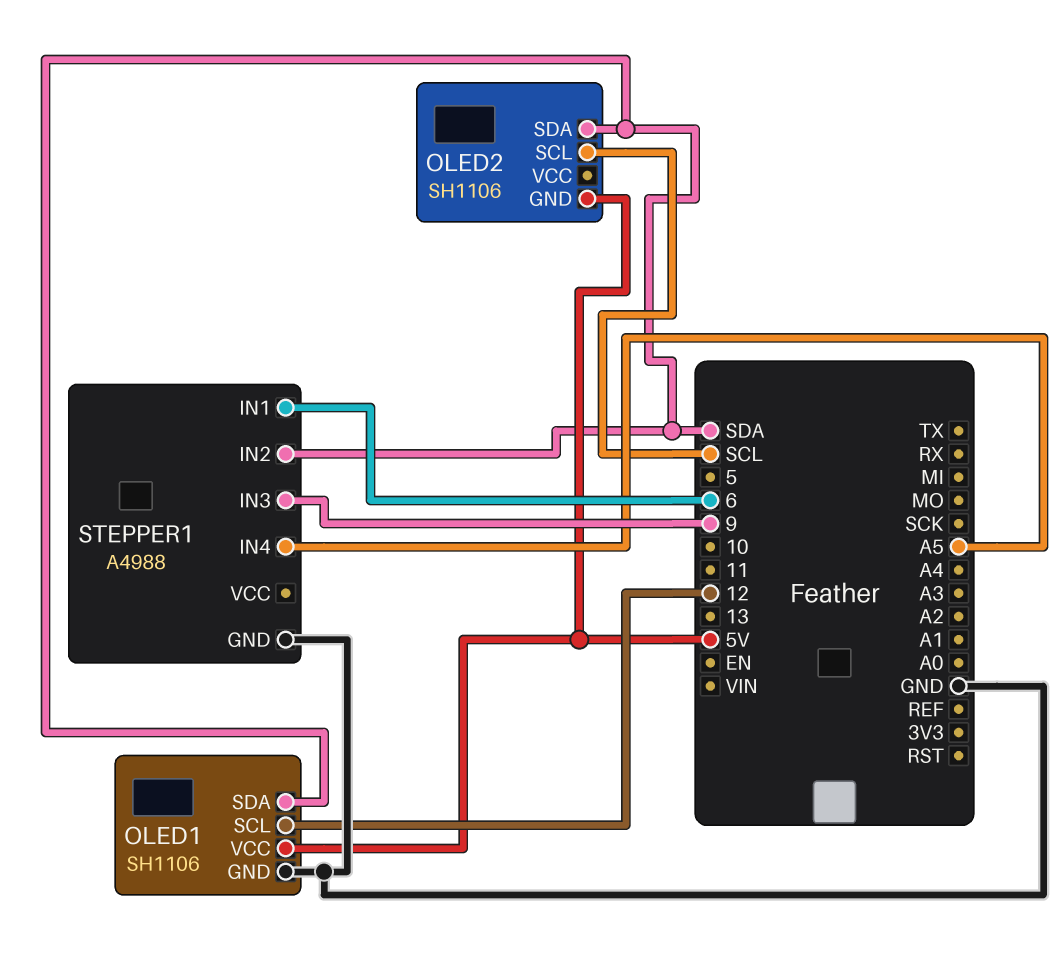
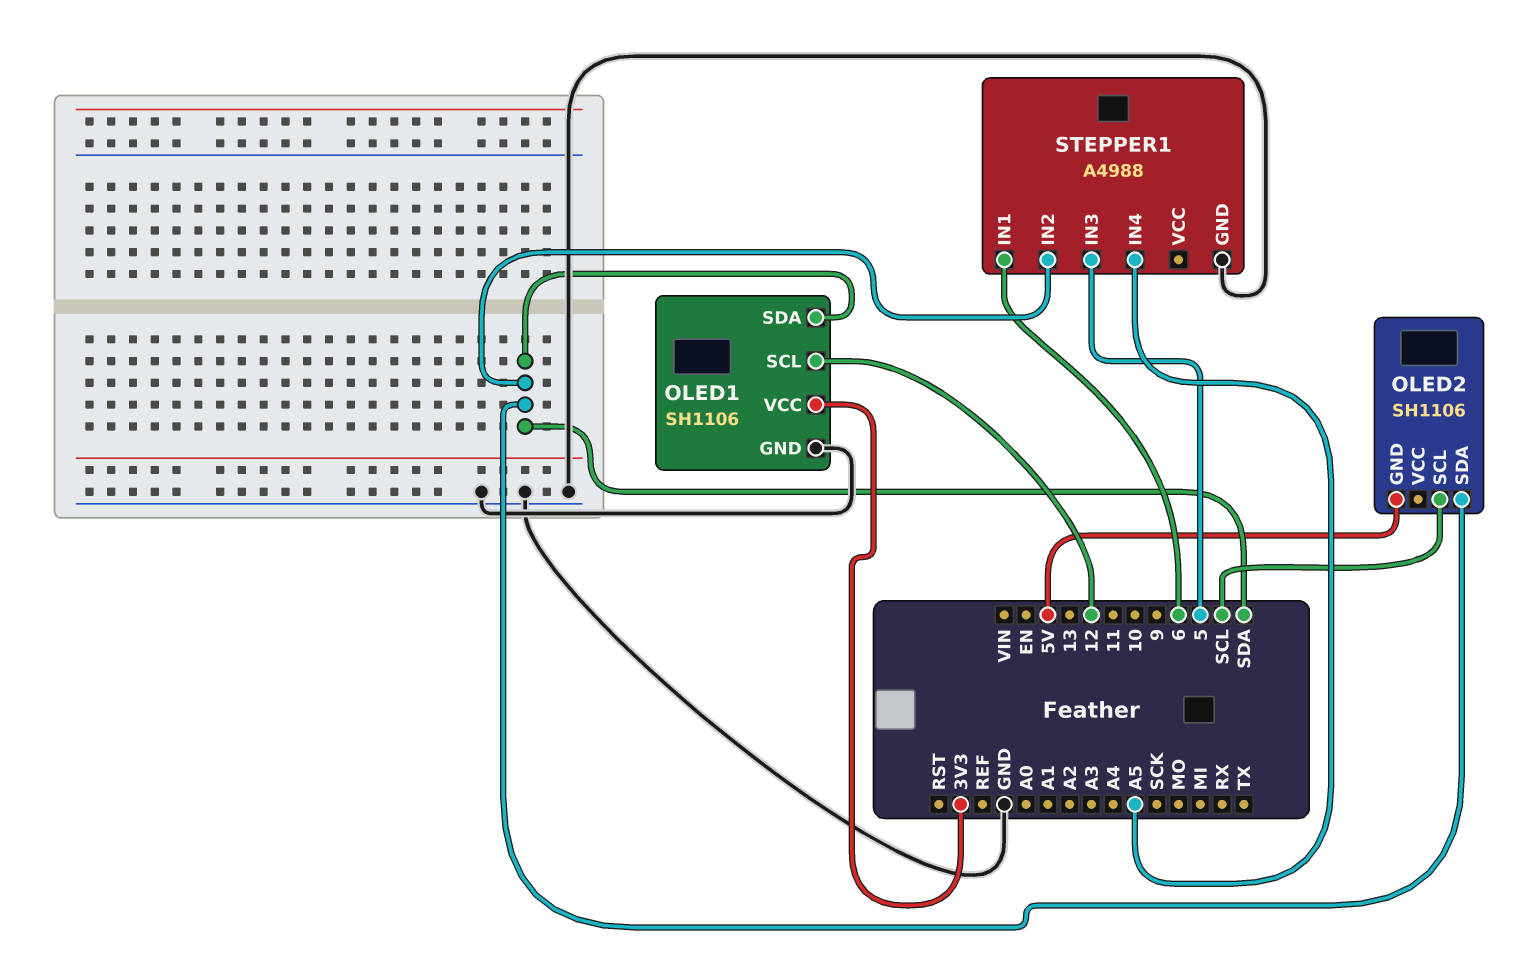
OLED1 pin VCC: 5V -> 3V3
STEPPER1 pin IN3: 9 -> 5

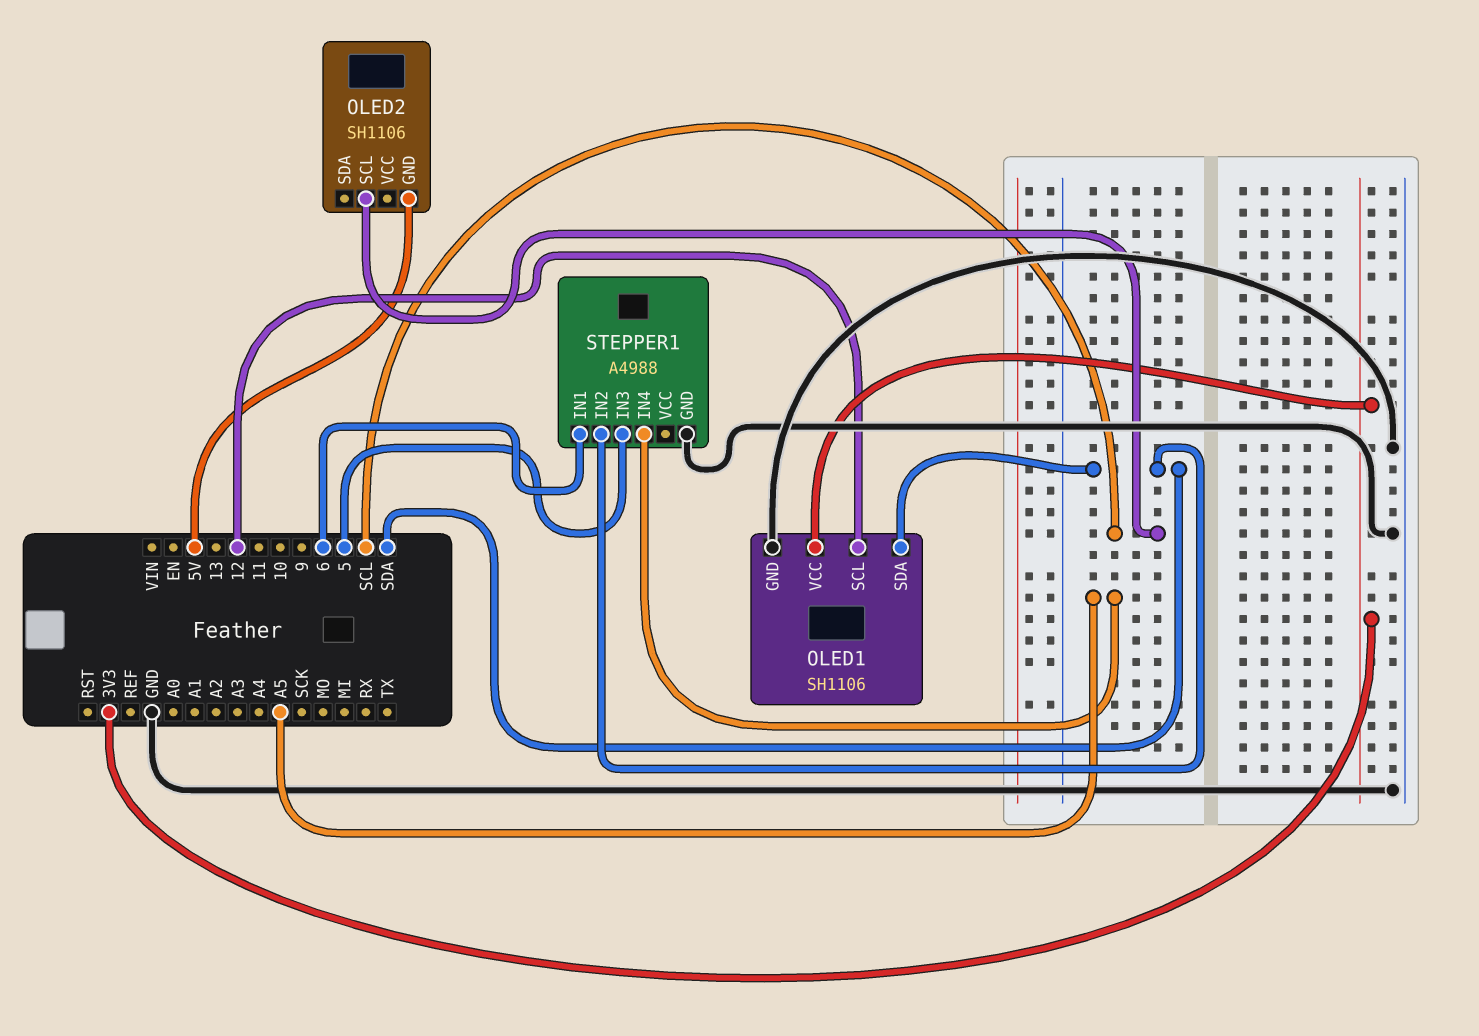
OLED2 pin SDA: SDA -> none

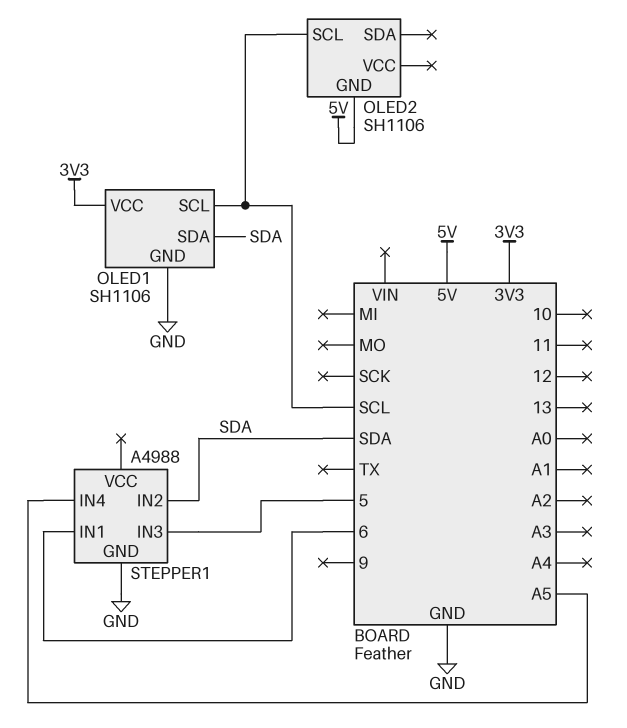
OLED1 pin SCL: 12 -> SCL

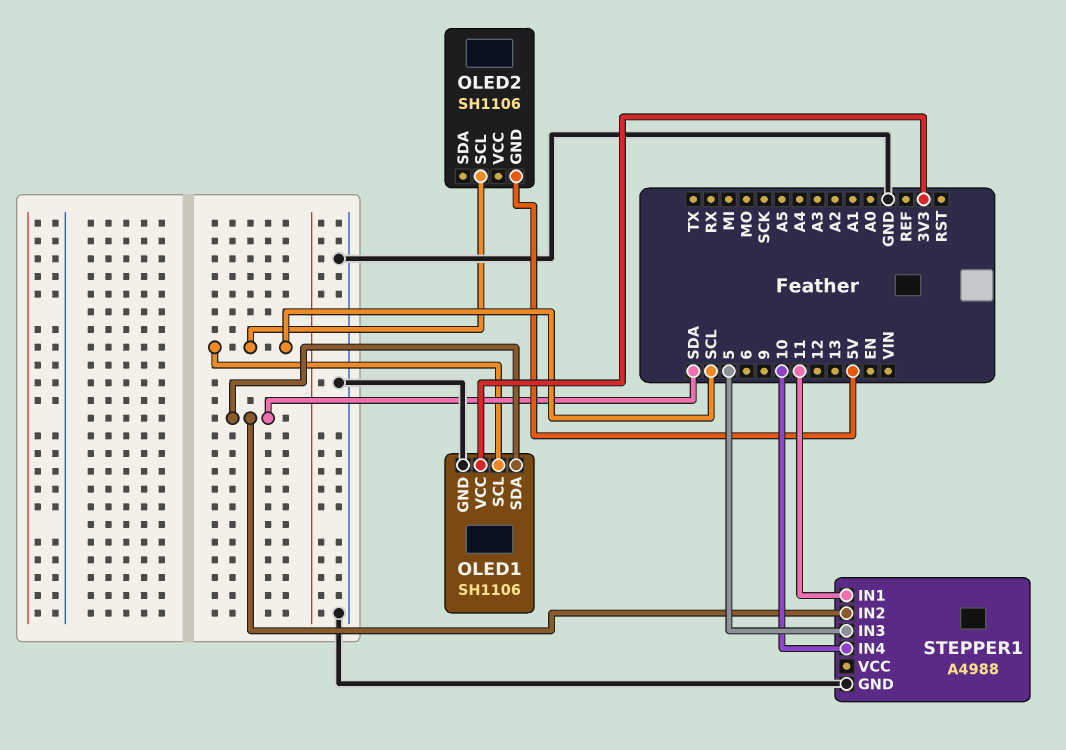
STEPPER1 pin IN1: 6 -> 11
STEPPER1 pin IN4: A5 -> 10

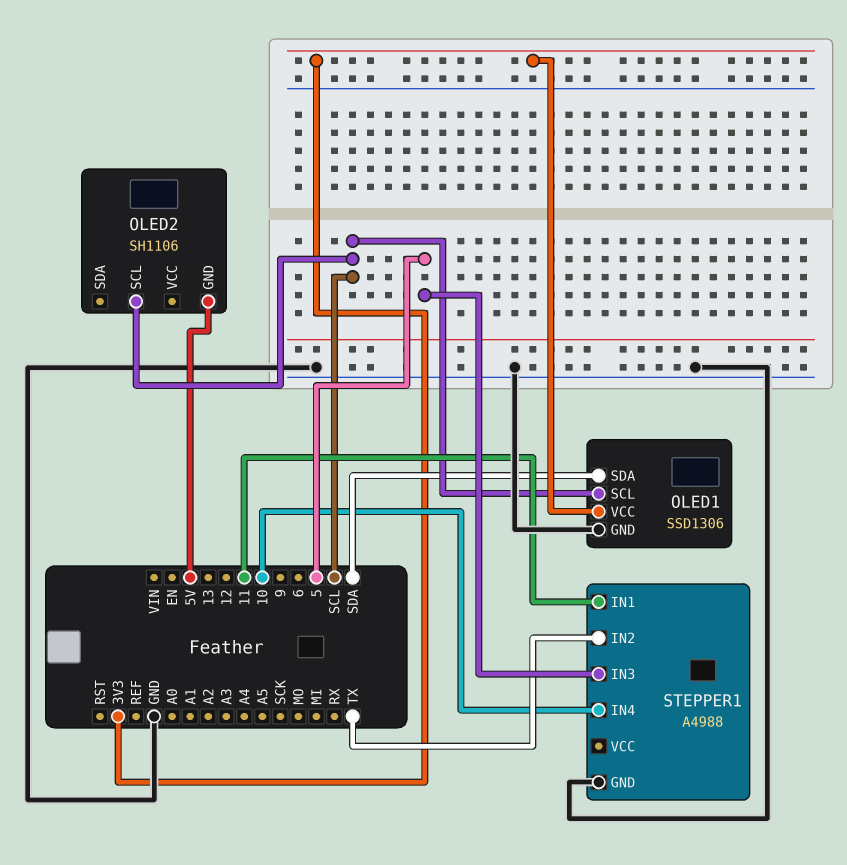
OLED1: SH1106 -> SSD1306
STEPPER1 pin IN2: SDA -> TX

